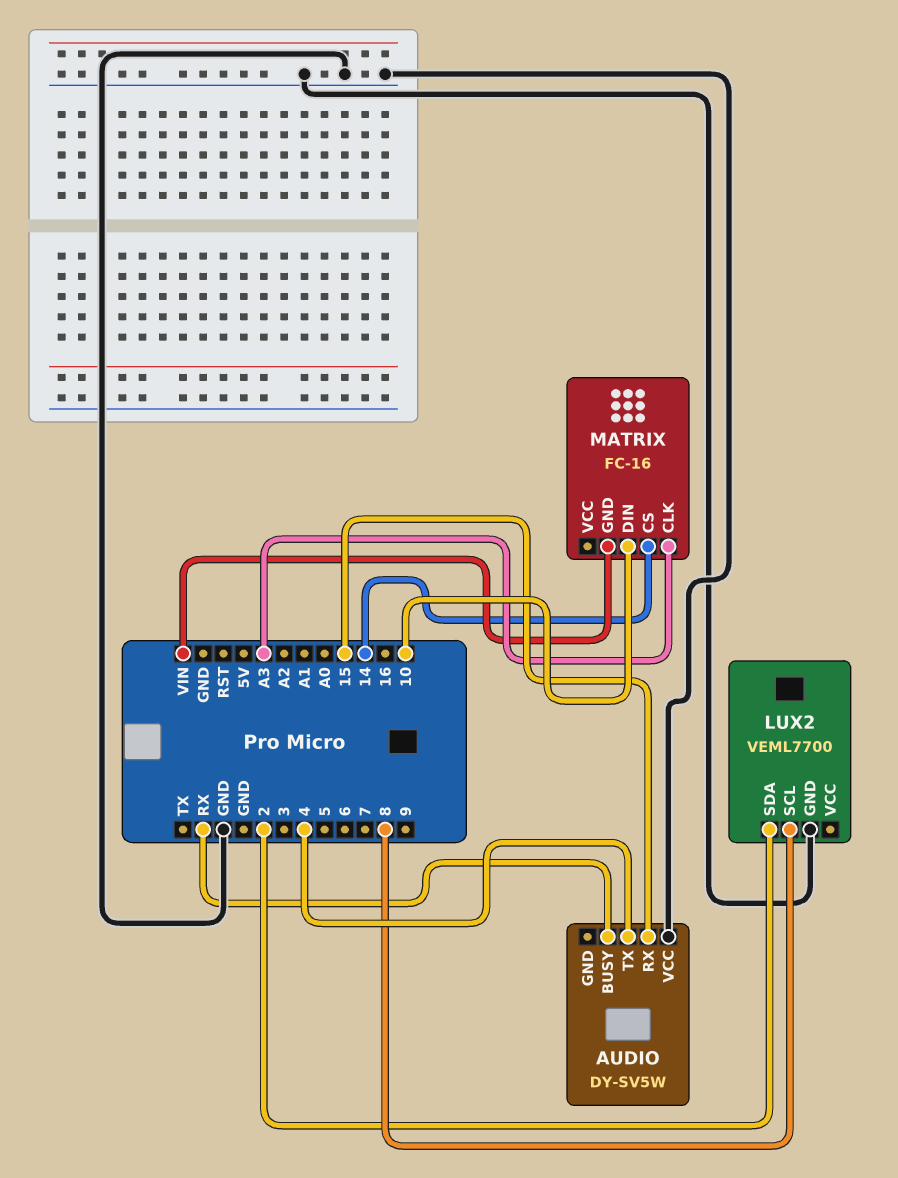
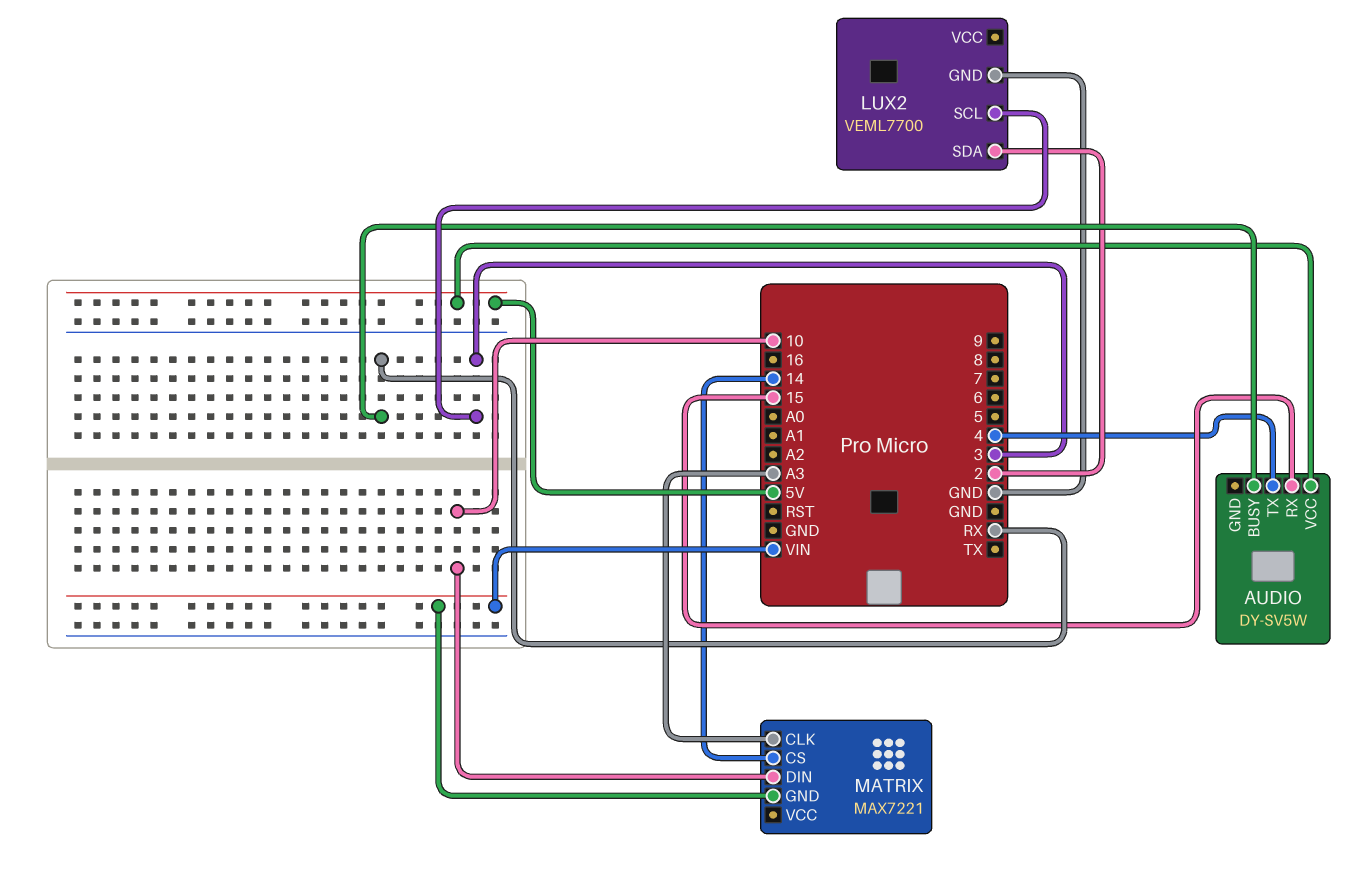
AUDIO pin VCC: GND -> 5V
LUX2 pin SCL: 8 -> 3
MATRIX: FC-16 -> MAX7221

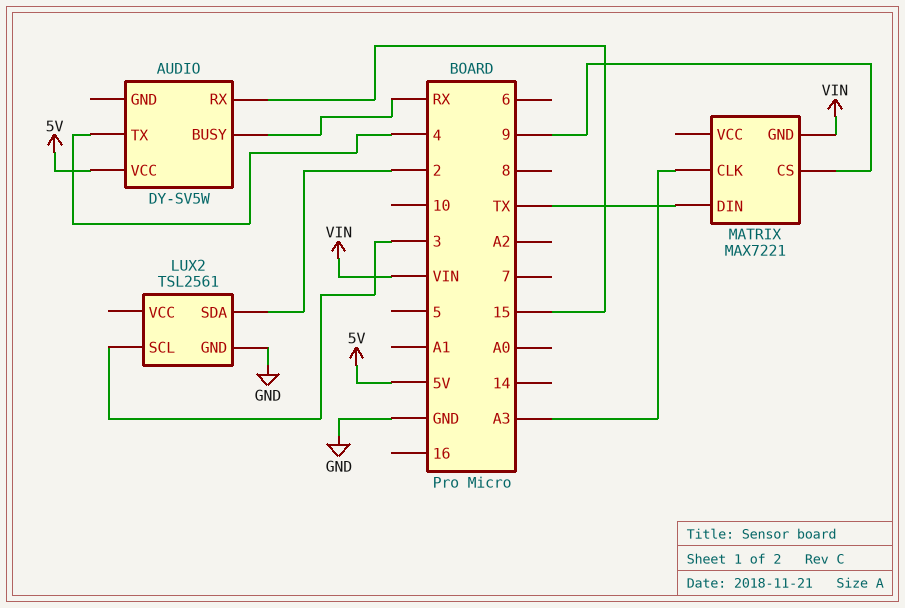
LUX2: VEML7700 -> TSL2561
MATRIX pin CS: 14 -> 9
MATRIX pin DIN: 10 -> TX

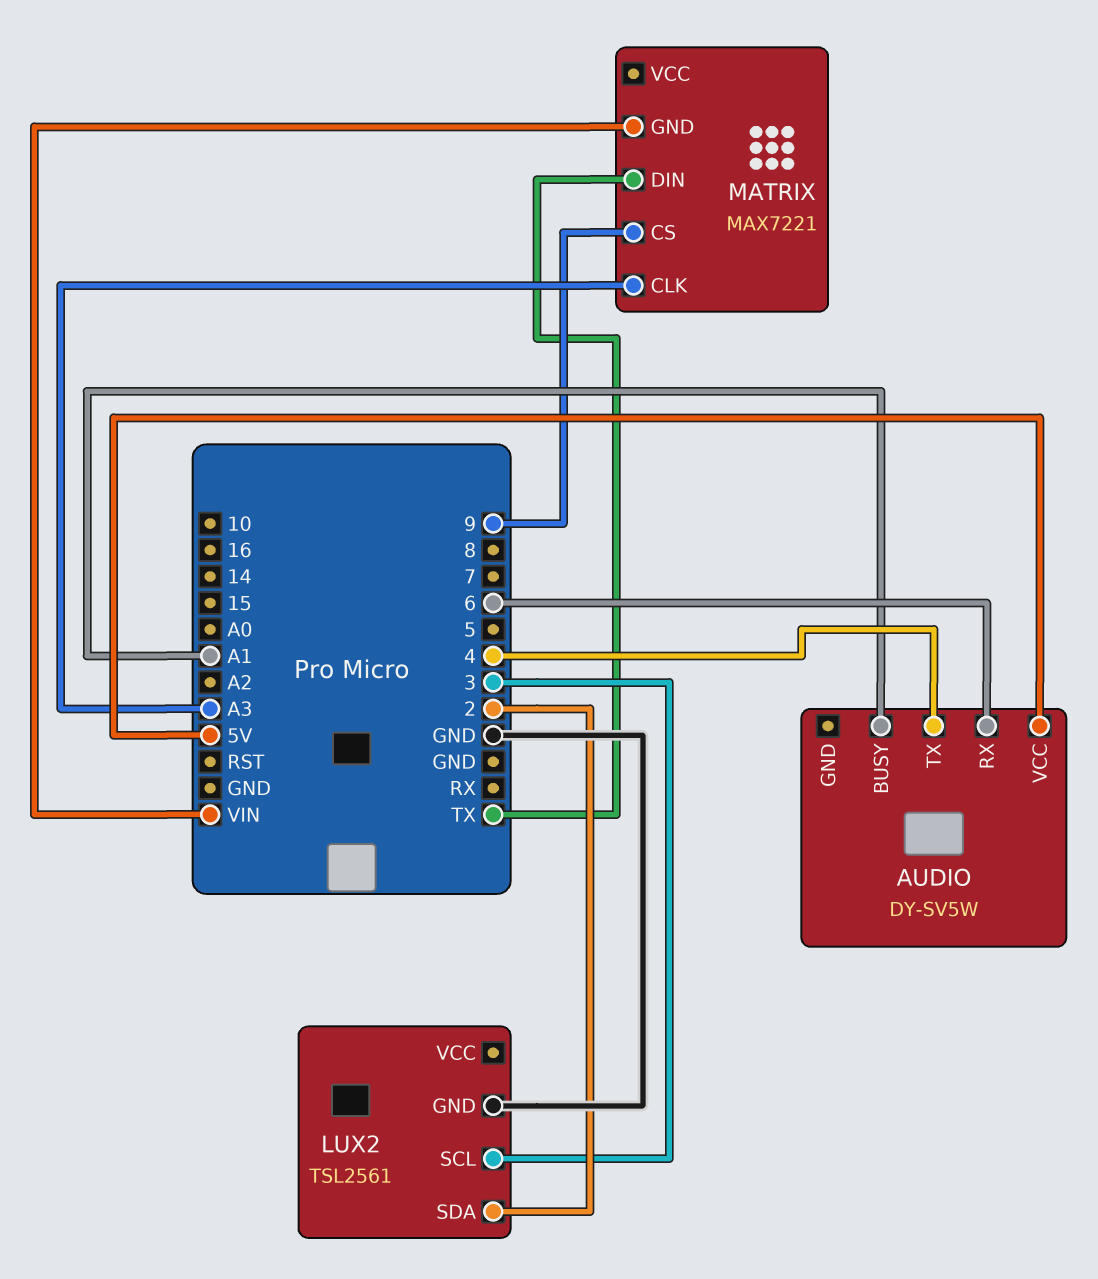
AUDIO pin BUSY: RX -> A1
AUDIO pin RX: 15 -> 6

